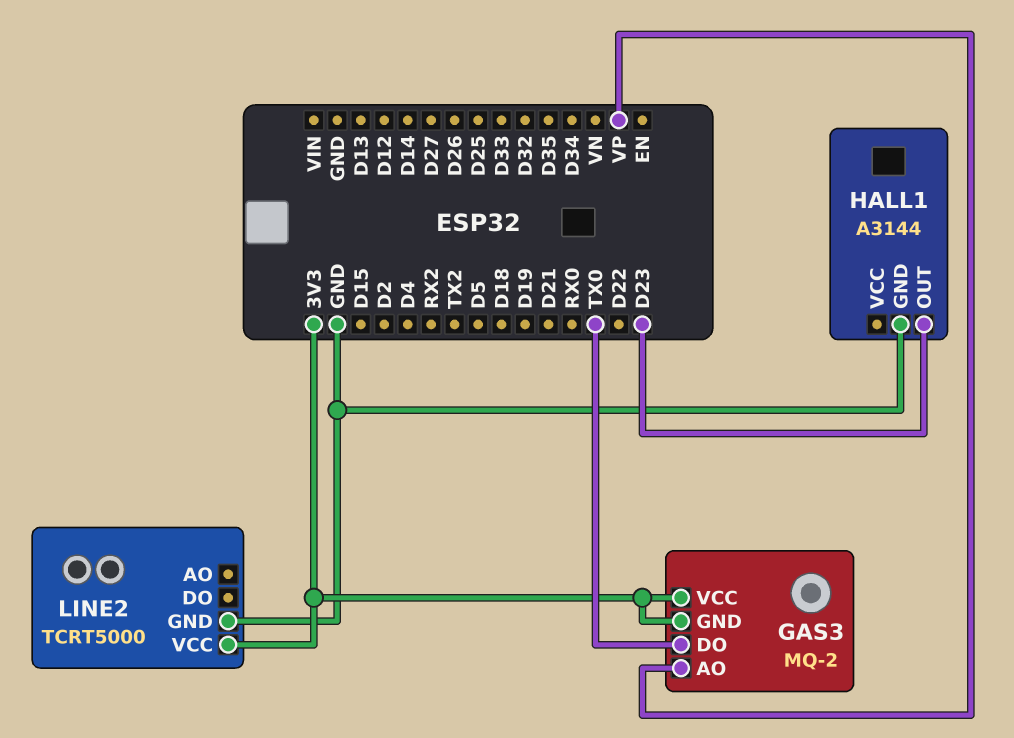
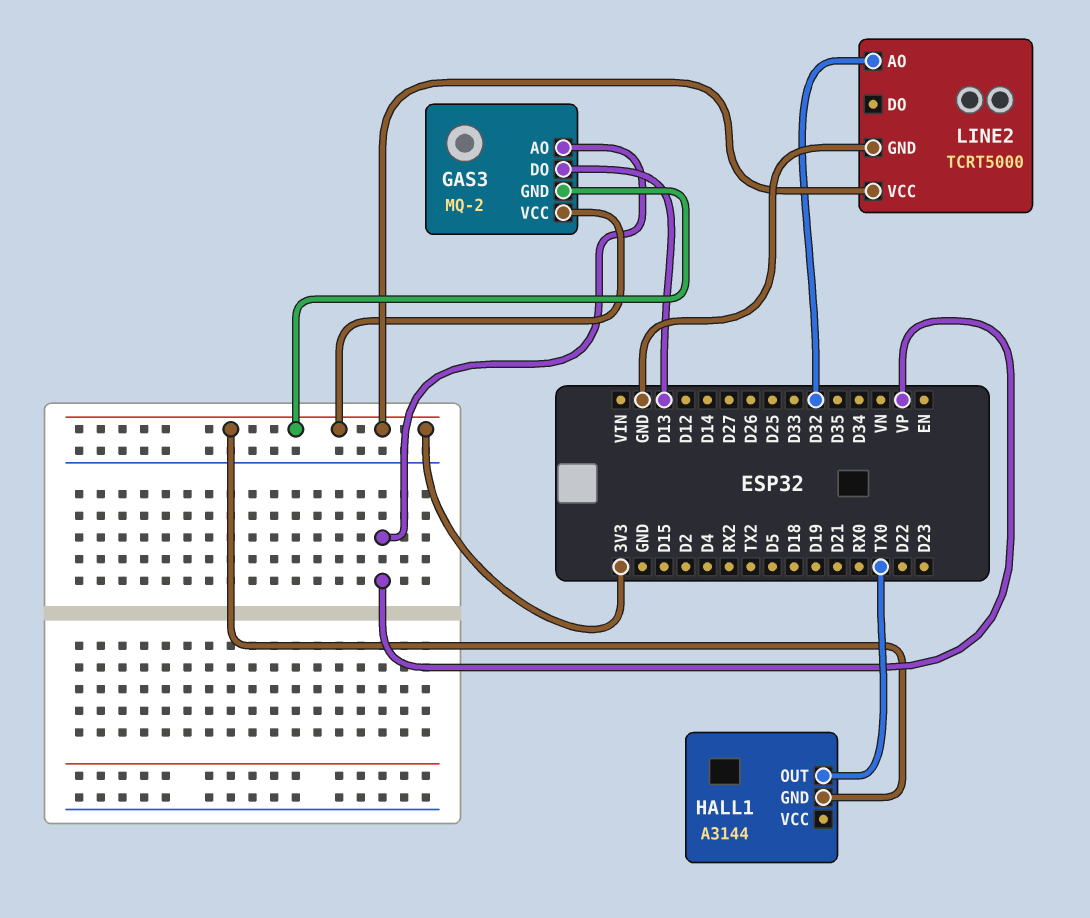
GAS3 pin DO: TX0 -> D13
HALL1 pin GND: GND -> 3V3
HALL1 pin OUT: D23 -> TX0
LINE2 pin AO: none -> D32

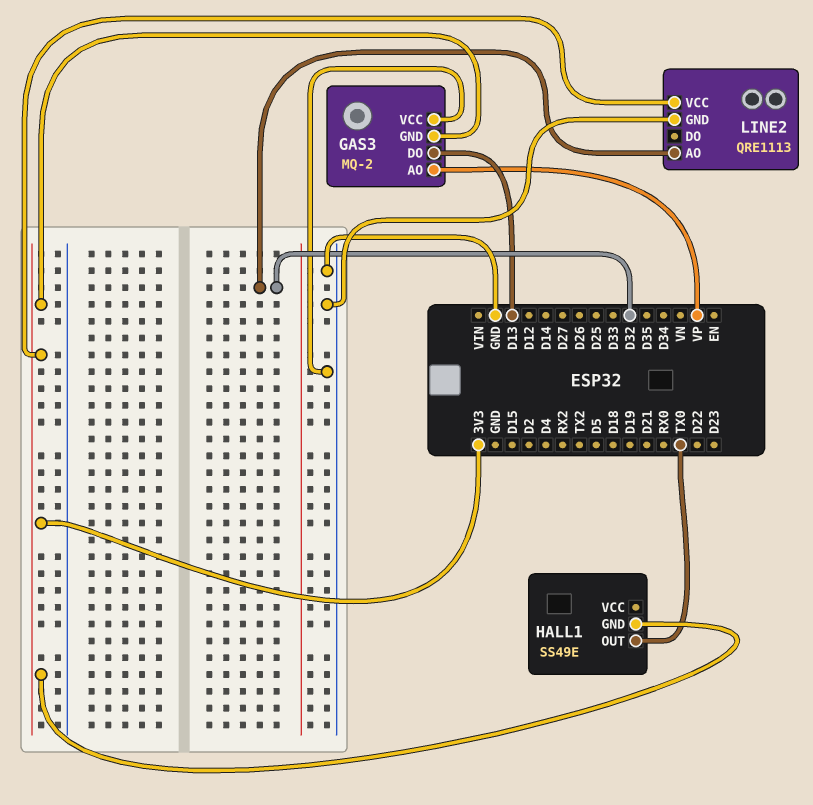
GAS3 pin VCC: 3V3 -> GND
HALL1: A3144 -> SS49E
LINE2: TCRT5000 -> QRE1113

